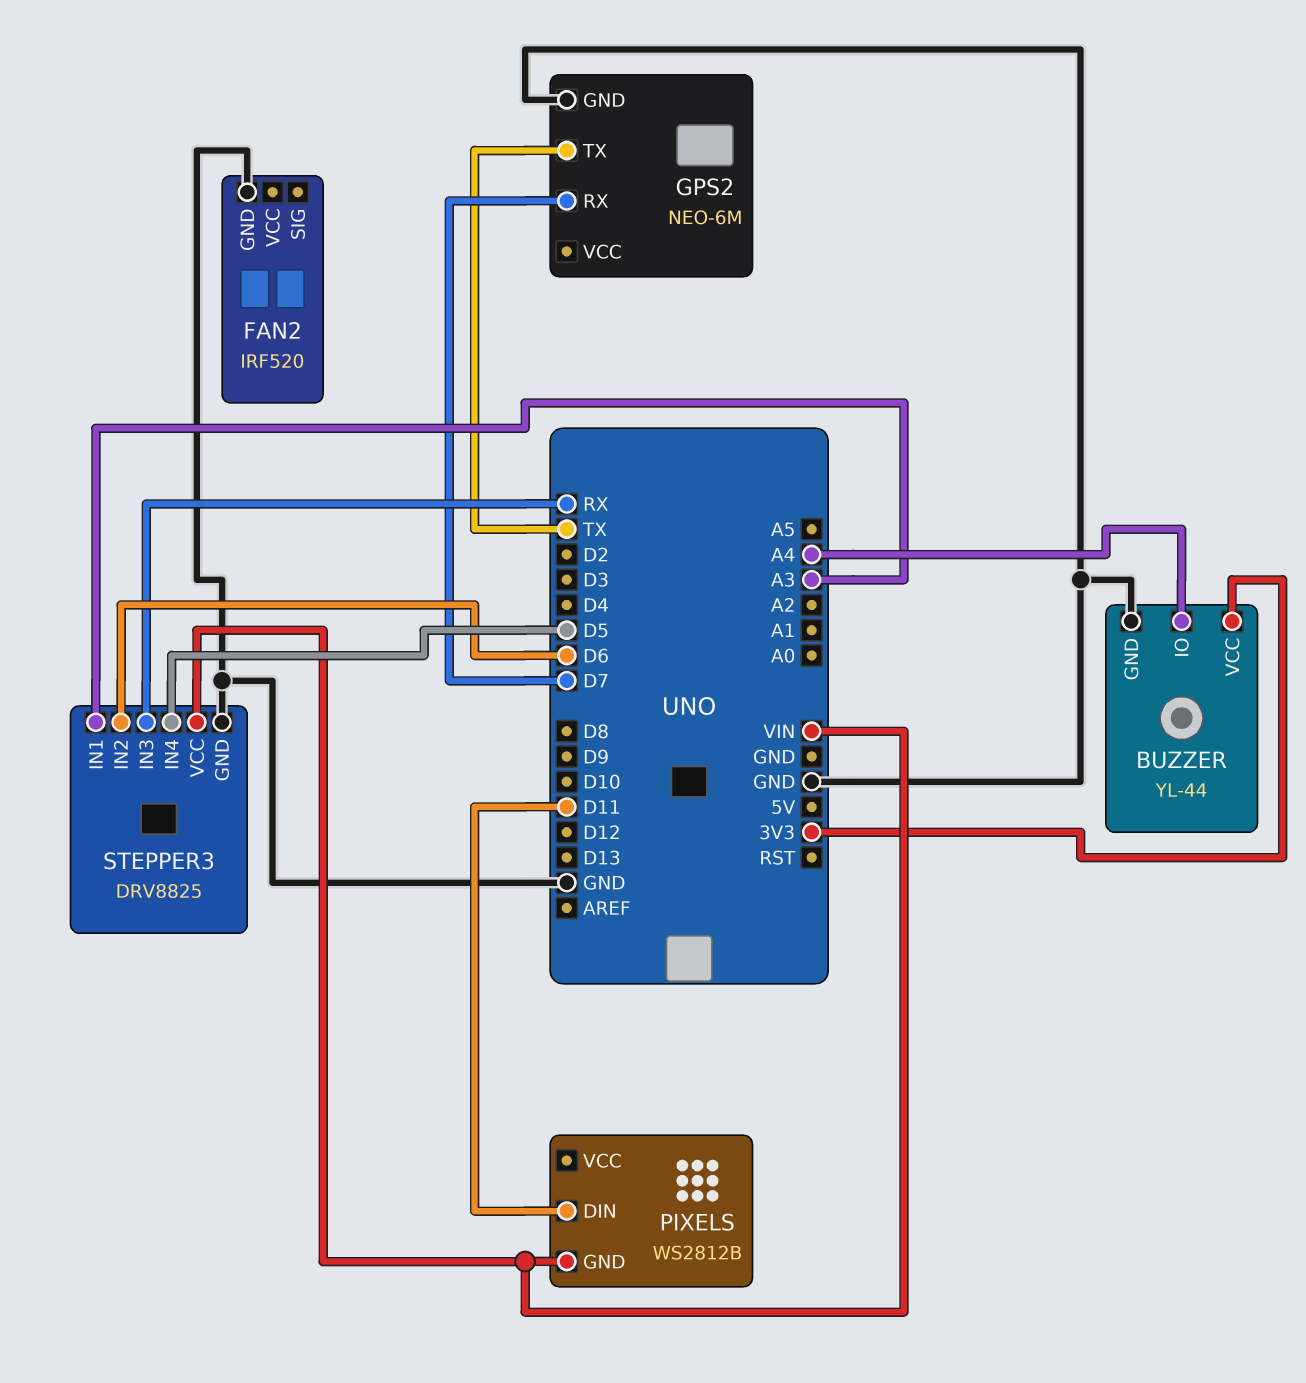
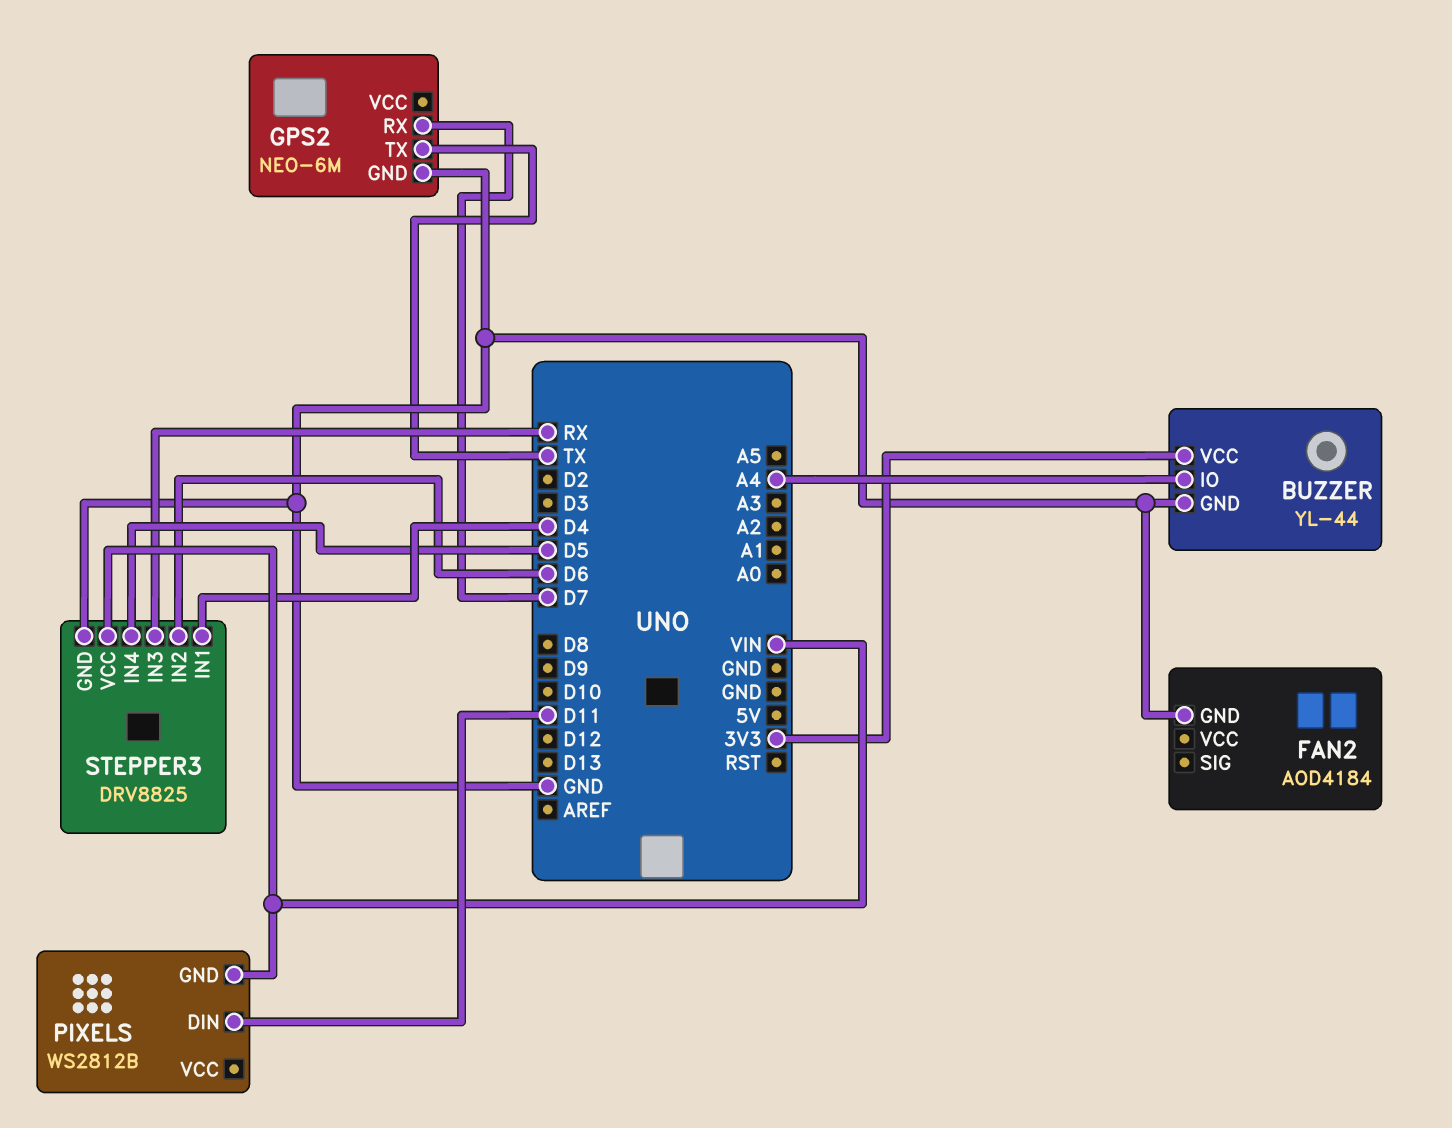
FAN2: IRF520 -> AOD4184
STEPPER3 pin IN1: A3 -> D4

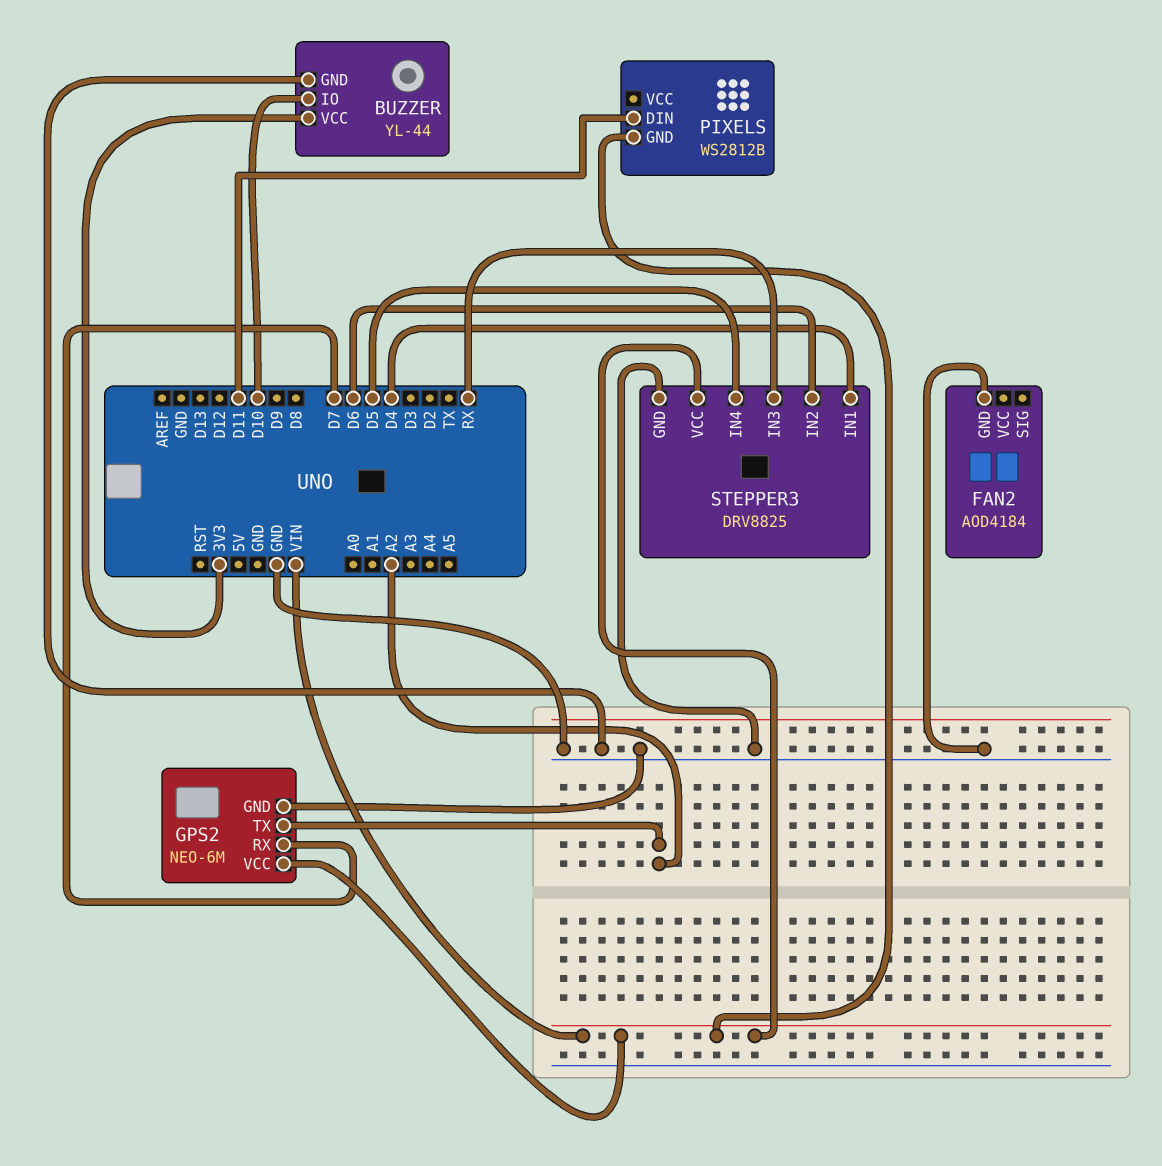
BUZZER pin IO: A4 -> D10
GPS2 pin TX: TX -> A2
GPS2 pin VCC: none -> VIN

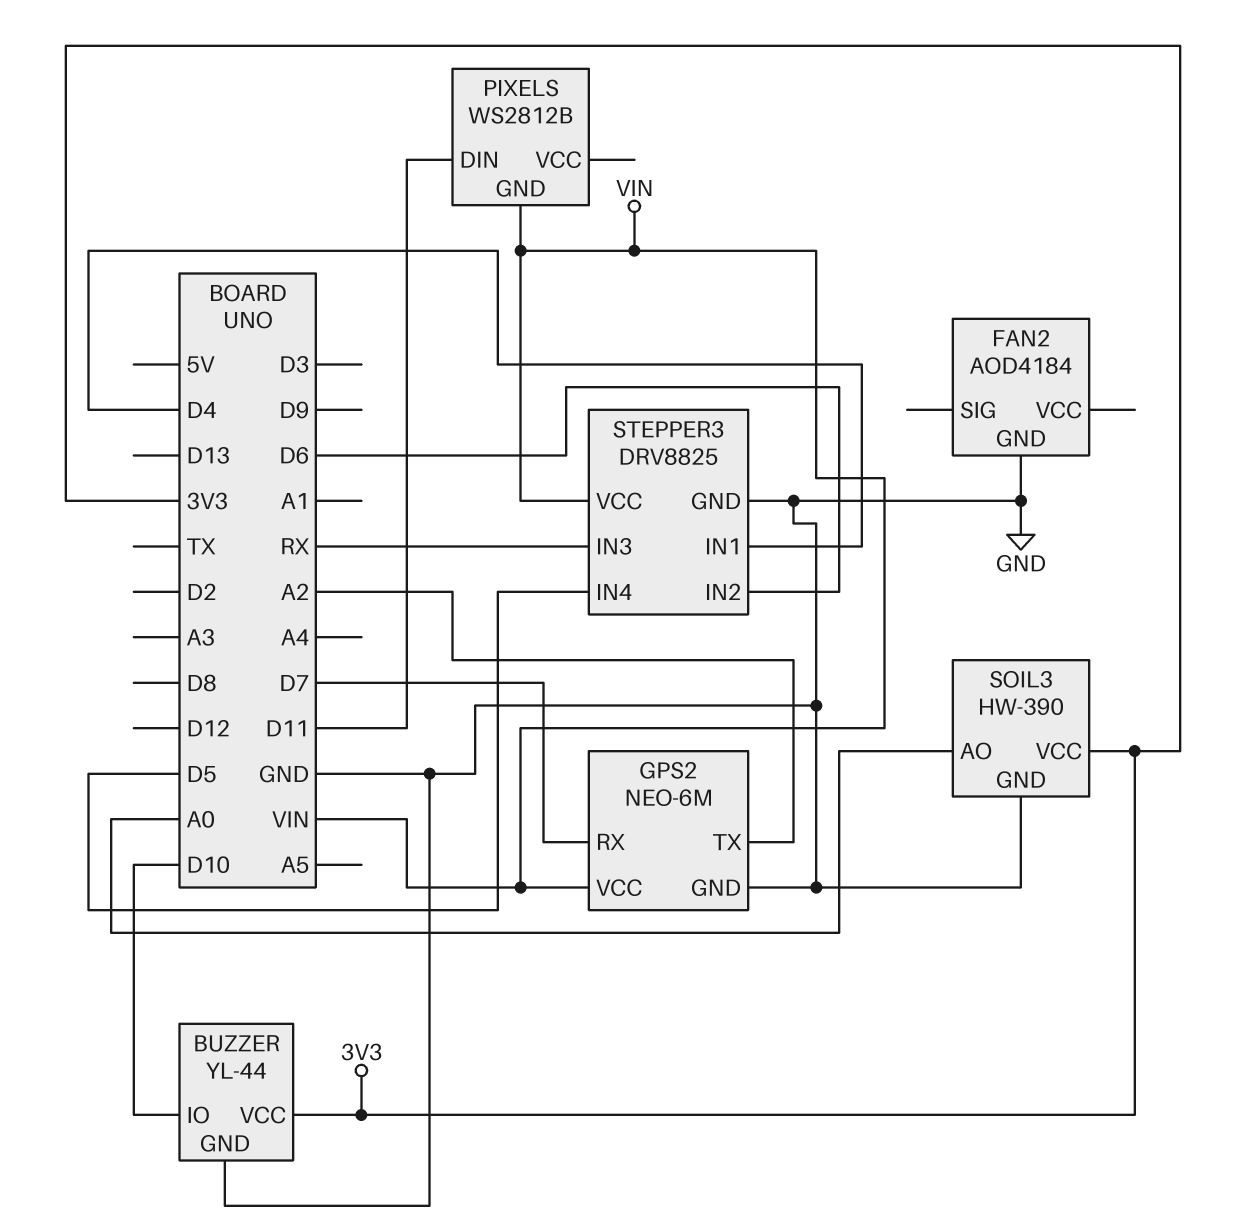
SOIL3: none -> HW-390
SOIL3 pin AO: none -> A0
SOIL3 pin GND: none -> GND
SOIL3 pin VCC: none -> 3V3

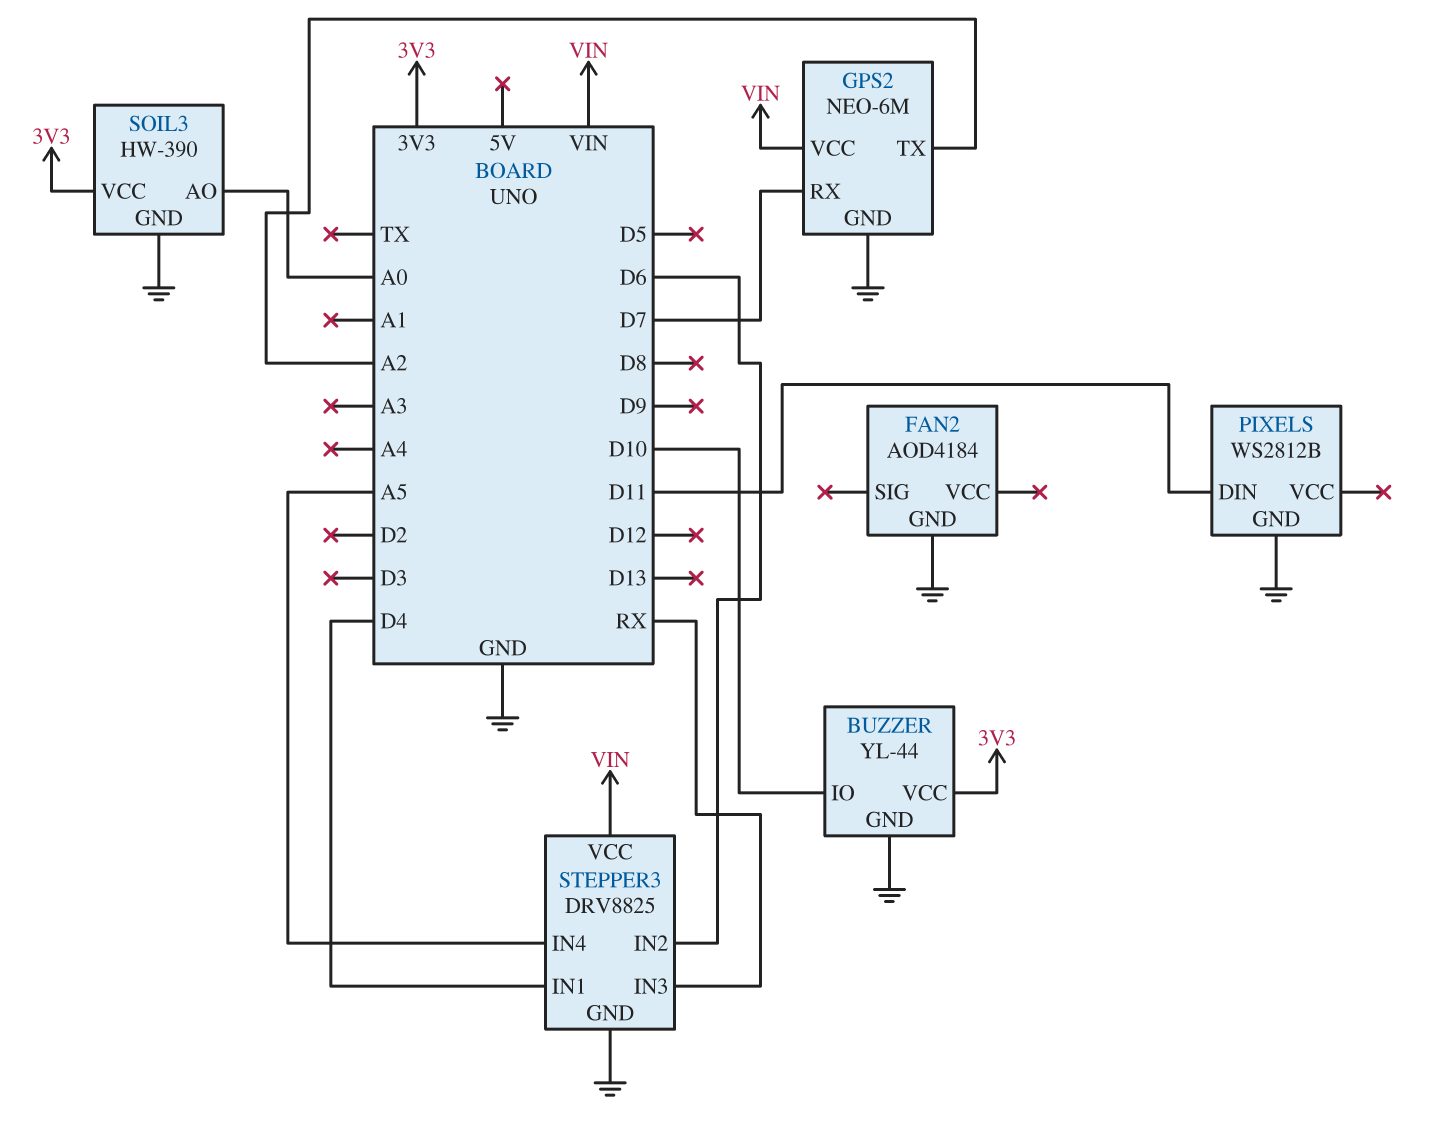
PIXELS pin GND: VIN -> GND
STEPPER3 pin IN4: D5 -> A5

